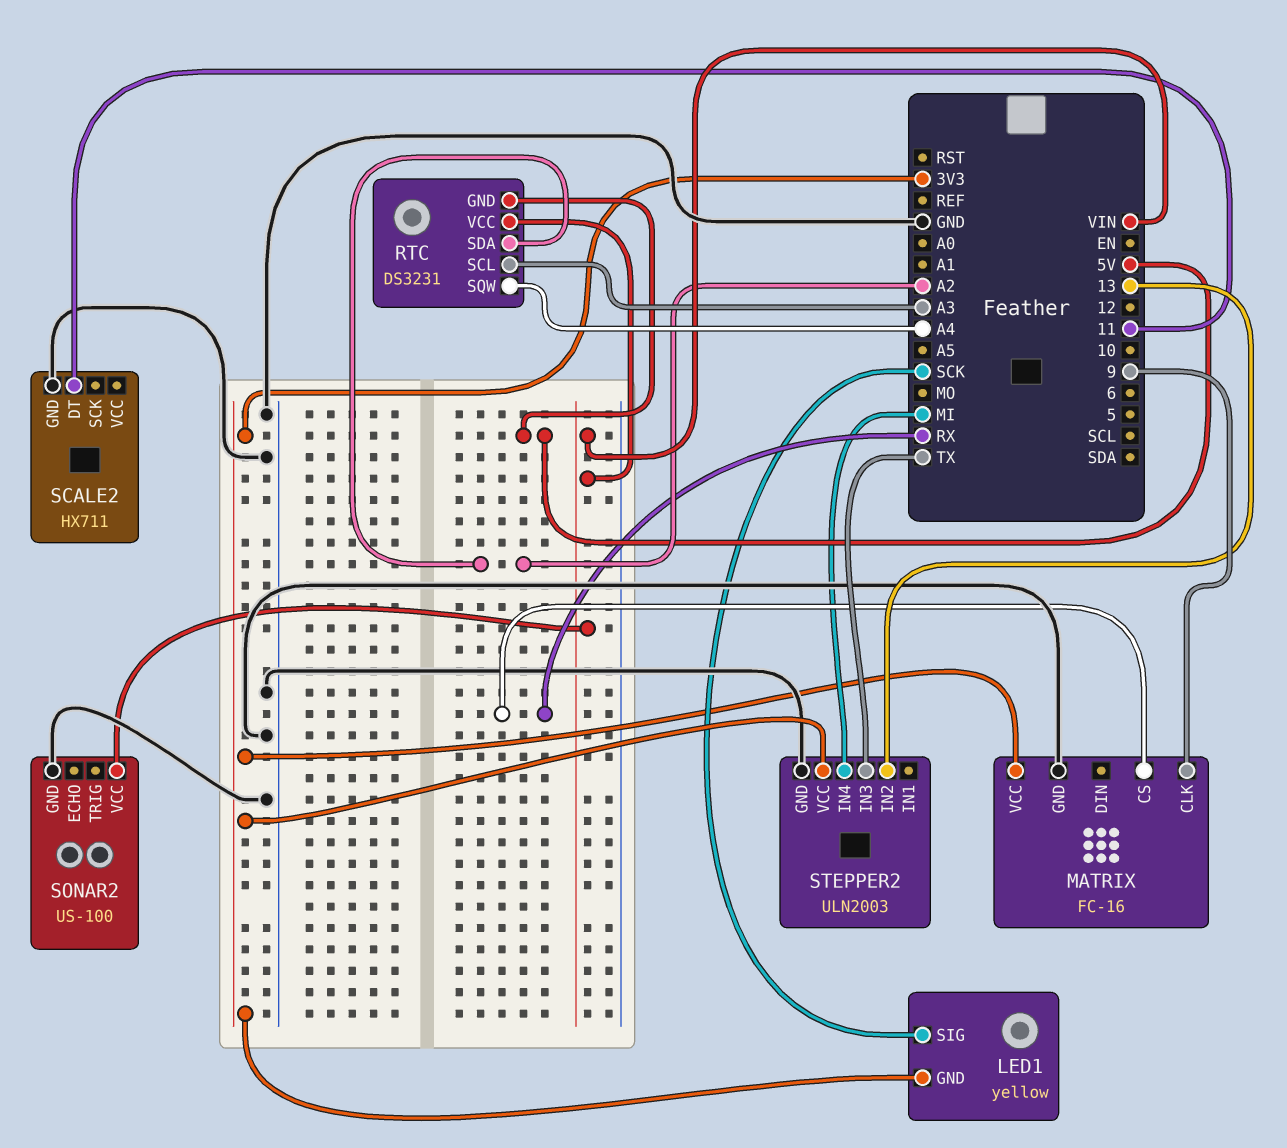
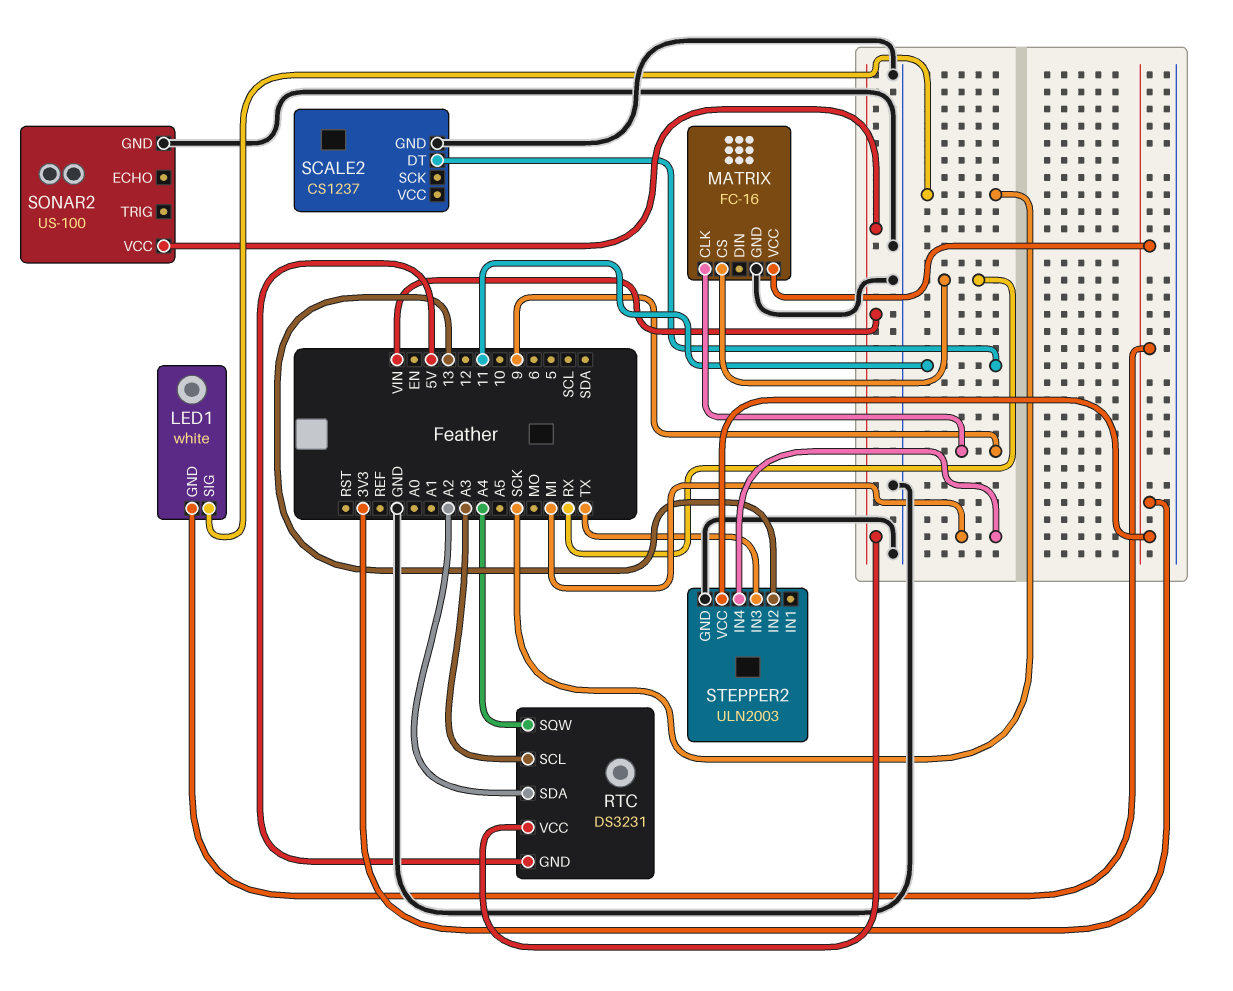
LED1: yellow -> white
SCALE2: HX711 -> CS1237

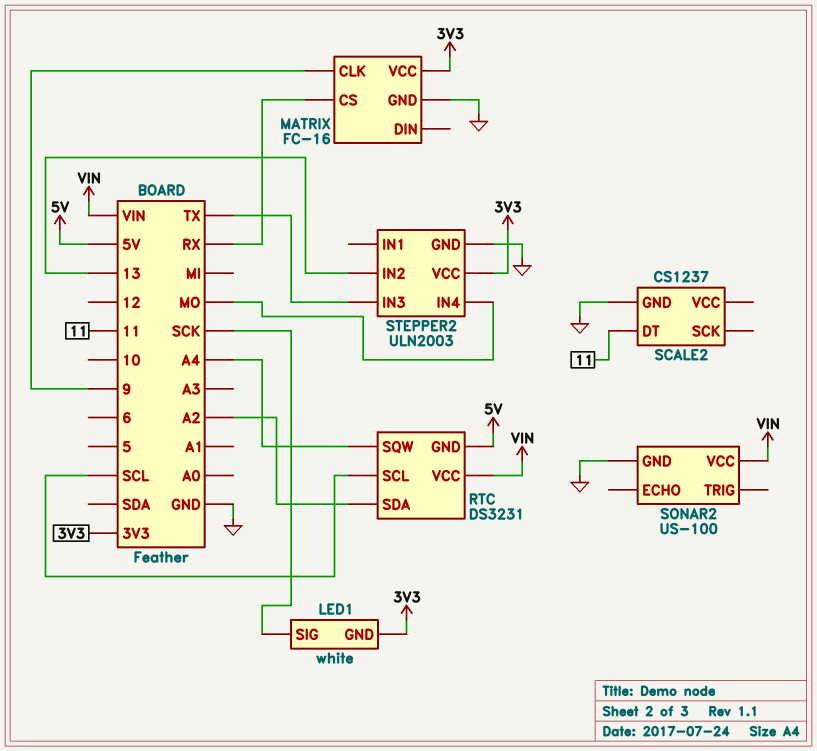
RTC pin SCL: A3 -> SCL
STEPPER2 pin IN4: MI -> MO

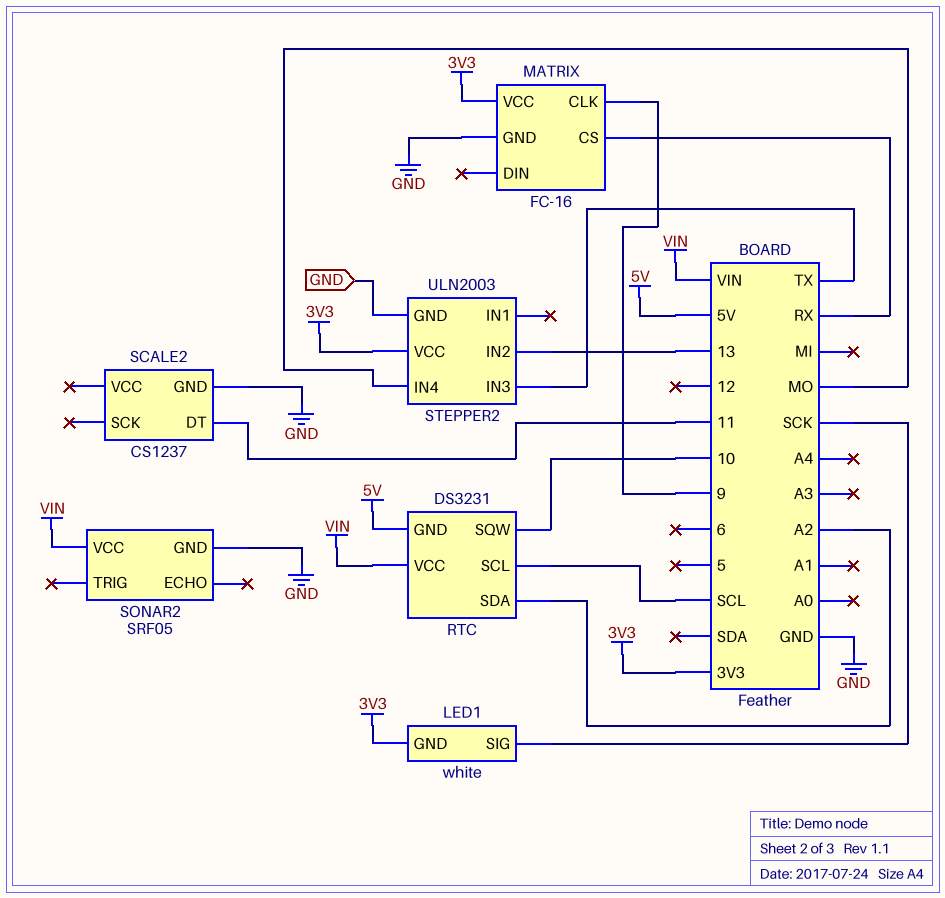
RTC pin SQW: A4 -> 10
SONAR2: US-100 -> SRF05

